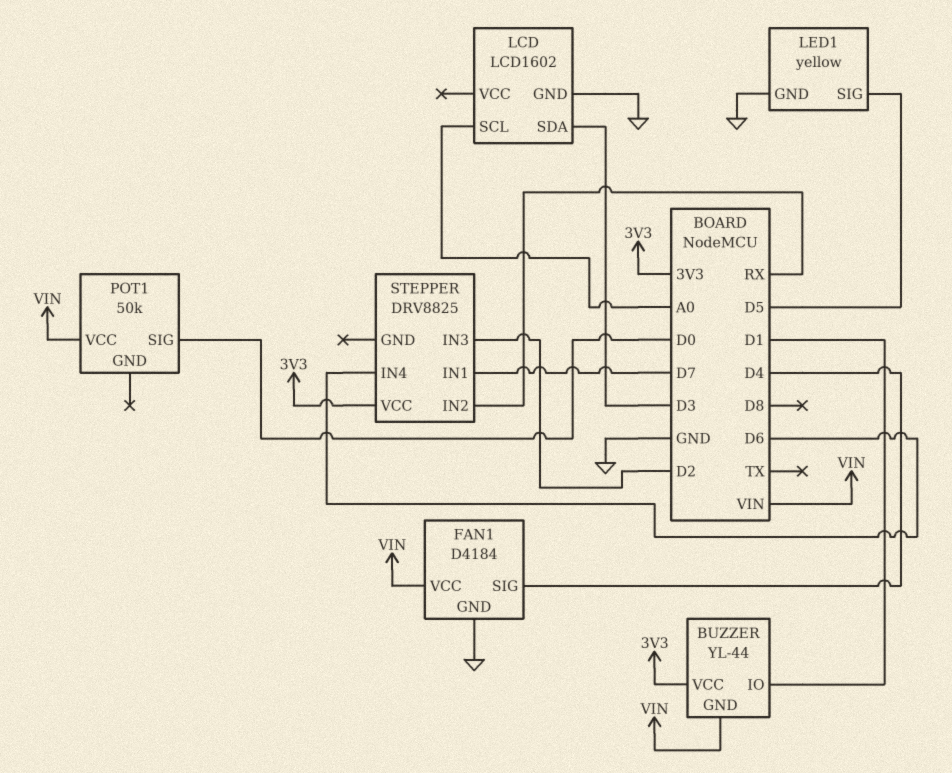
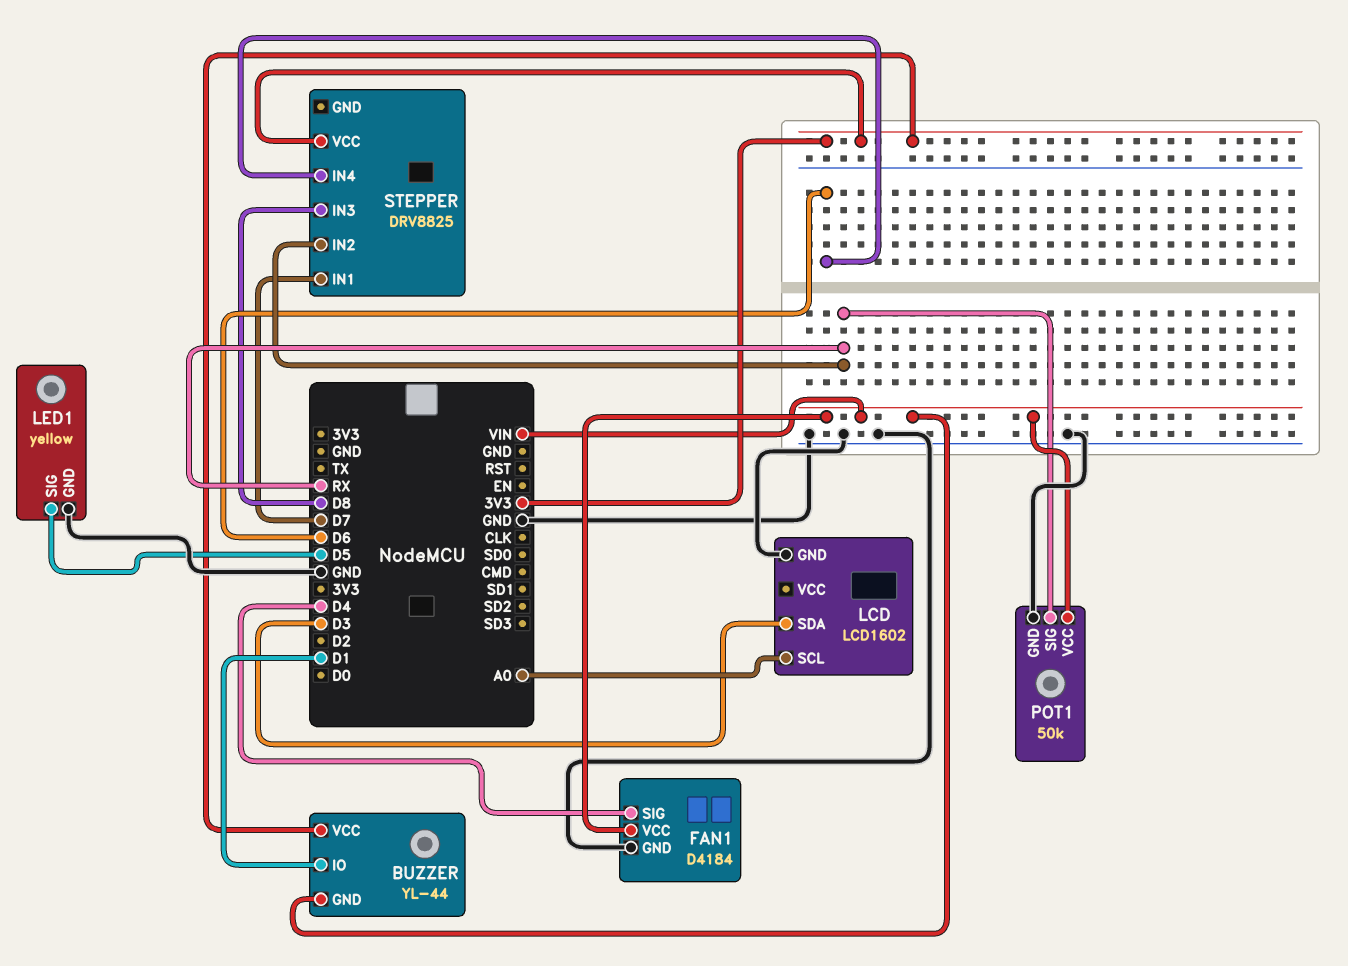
POT1 pin GND: none -> GND
POT1 pin SIG: D0 -> RX
STEPPER pin IN3: D2 -> D8

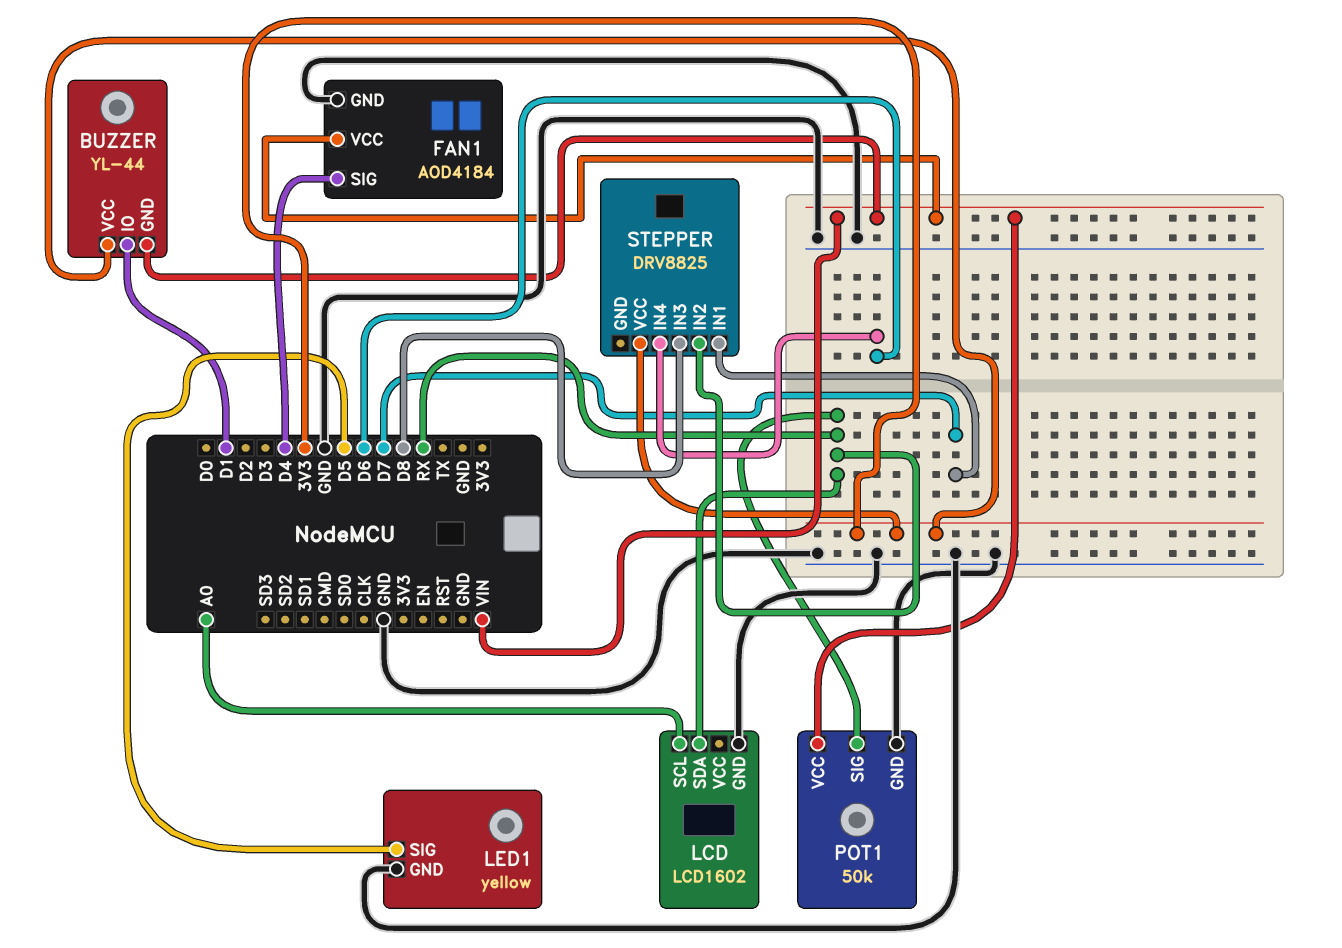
FAN1: D4184 -> AOD4184
LCD pin SDA: D3 -> RX

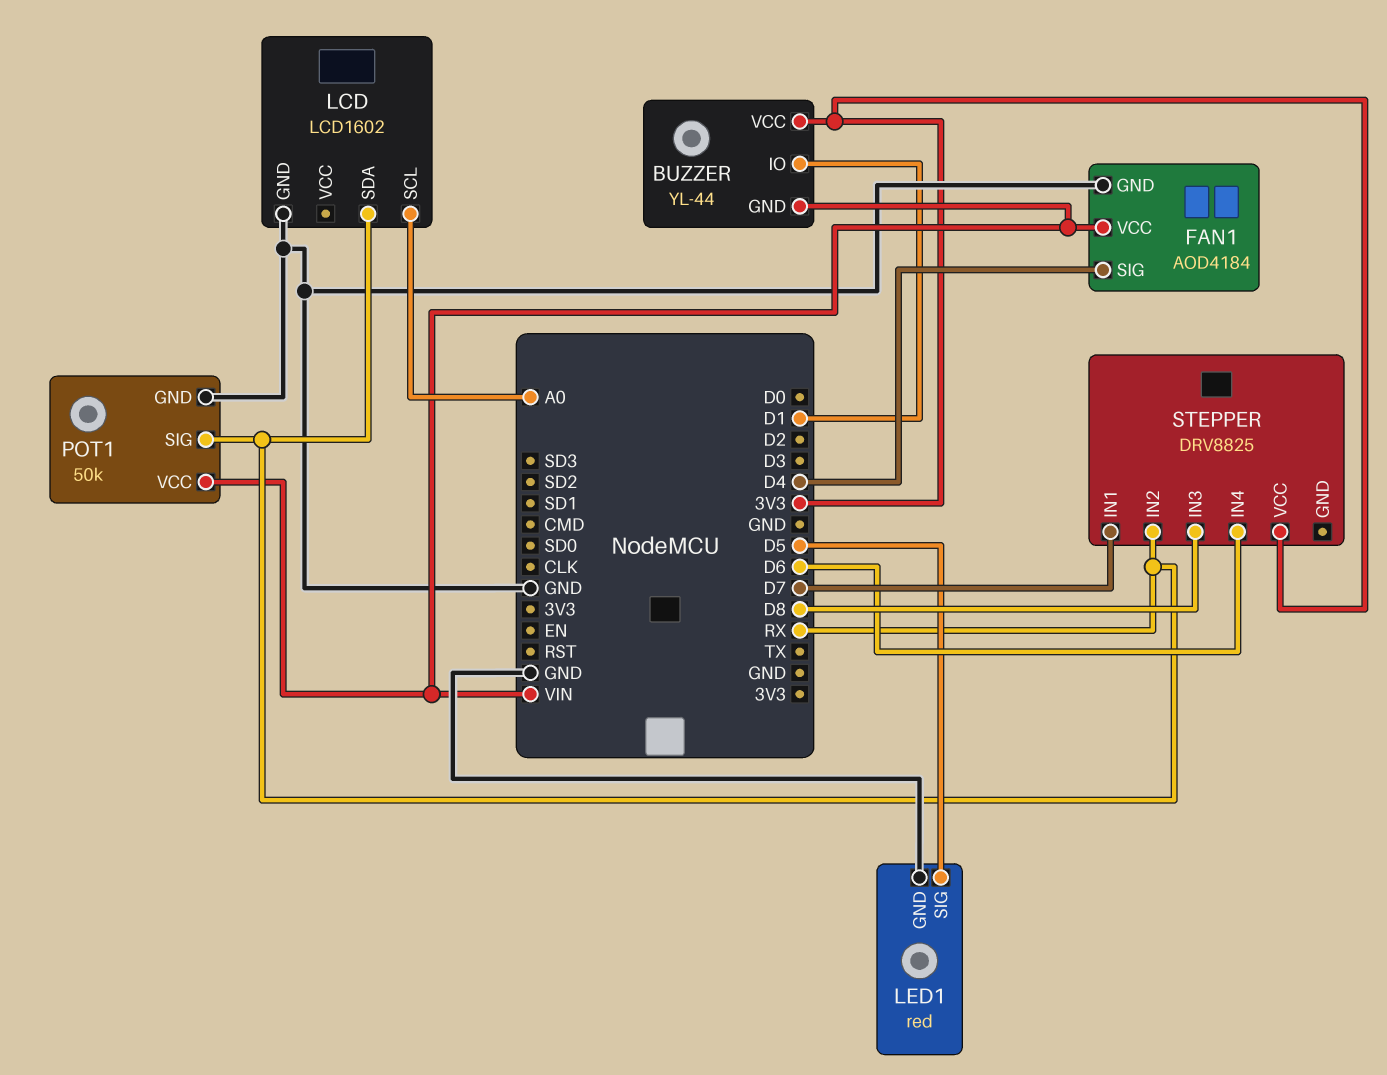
LED1: yellow -> red

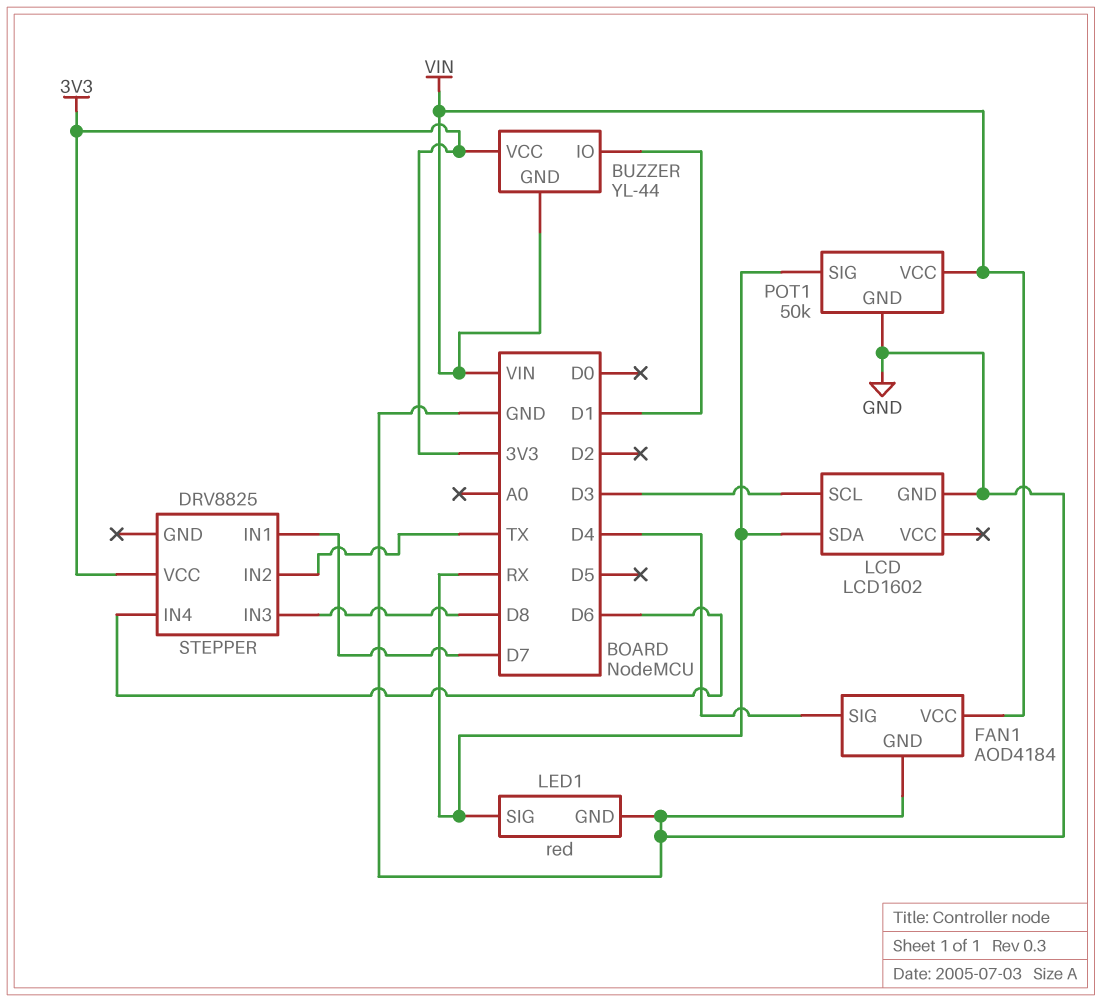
LCD pin SCL: A0 -> D3
LED1 pin SIG: D5 -> RX
STEPPER pin IN2: RX -> TX

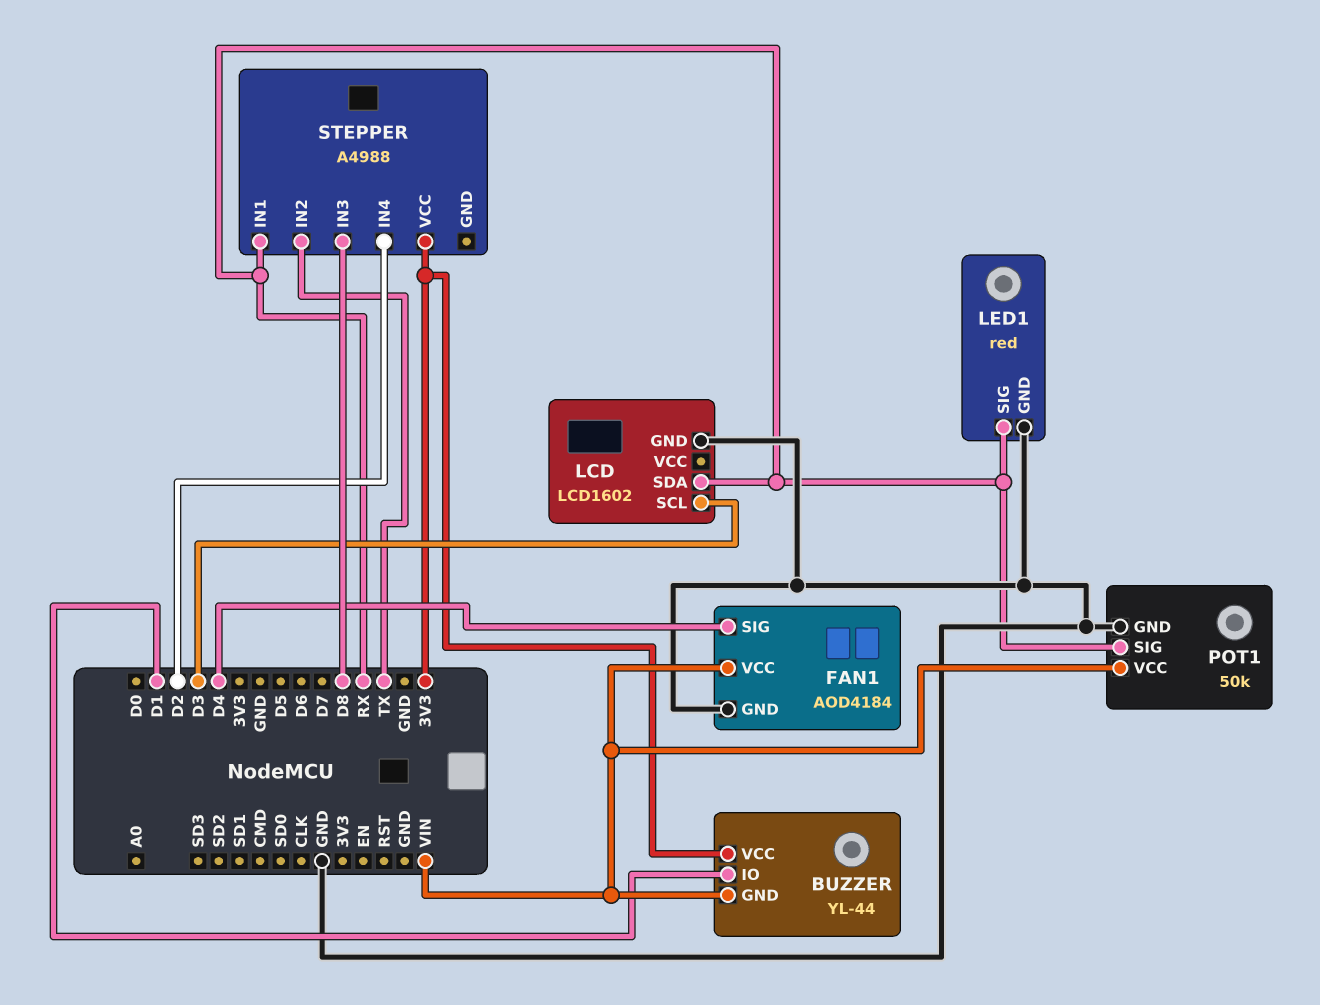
STEPPER: DRV8825 -> A4988
STEPPER pin IN1: D7 -> RX
STEPPER pin IN4: D6 -> D2

